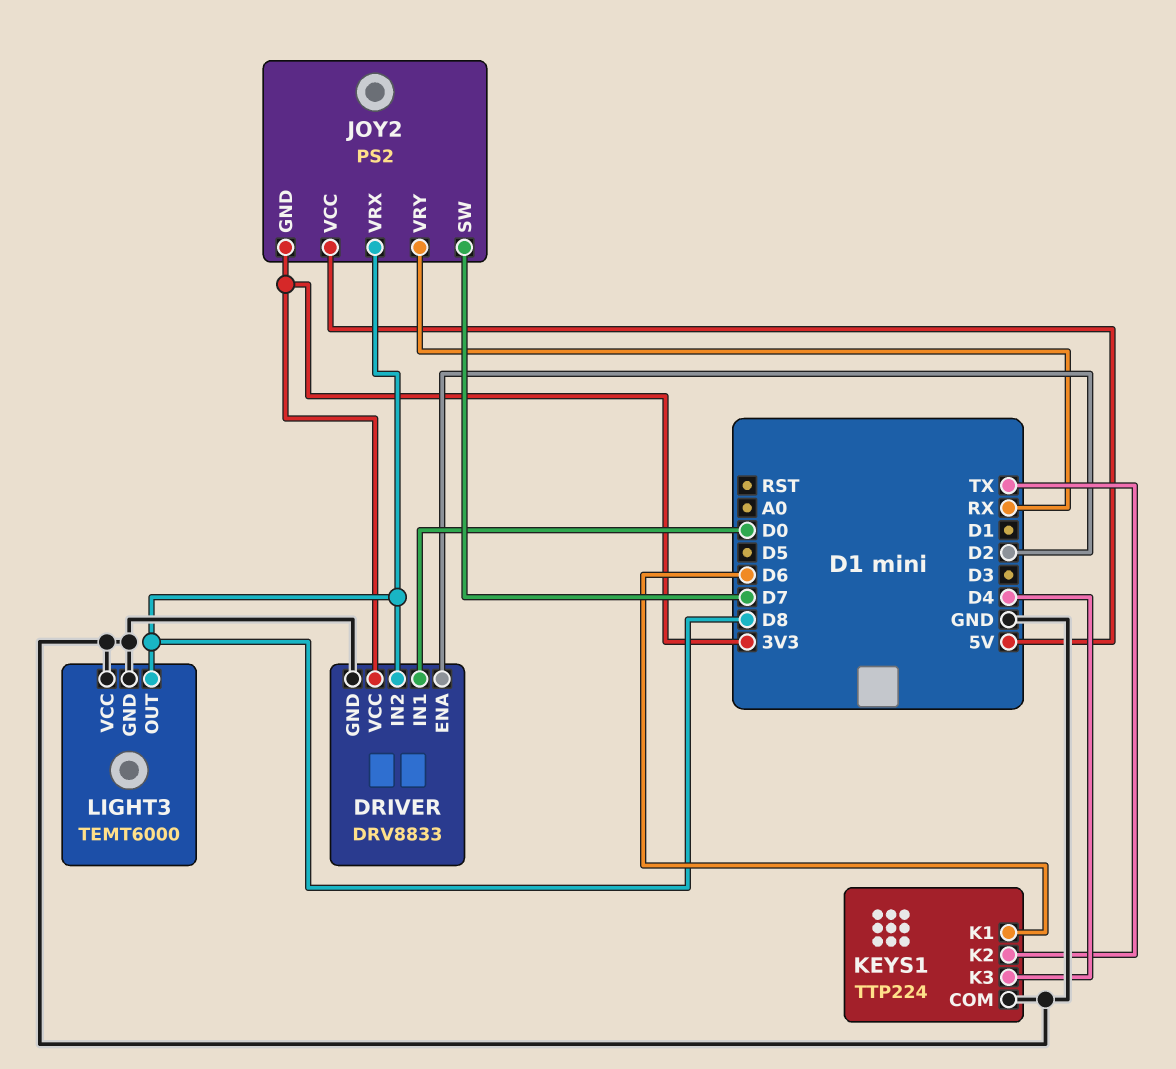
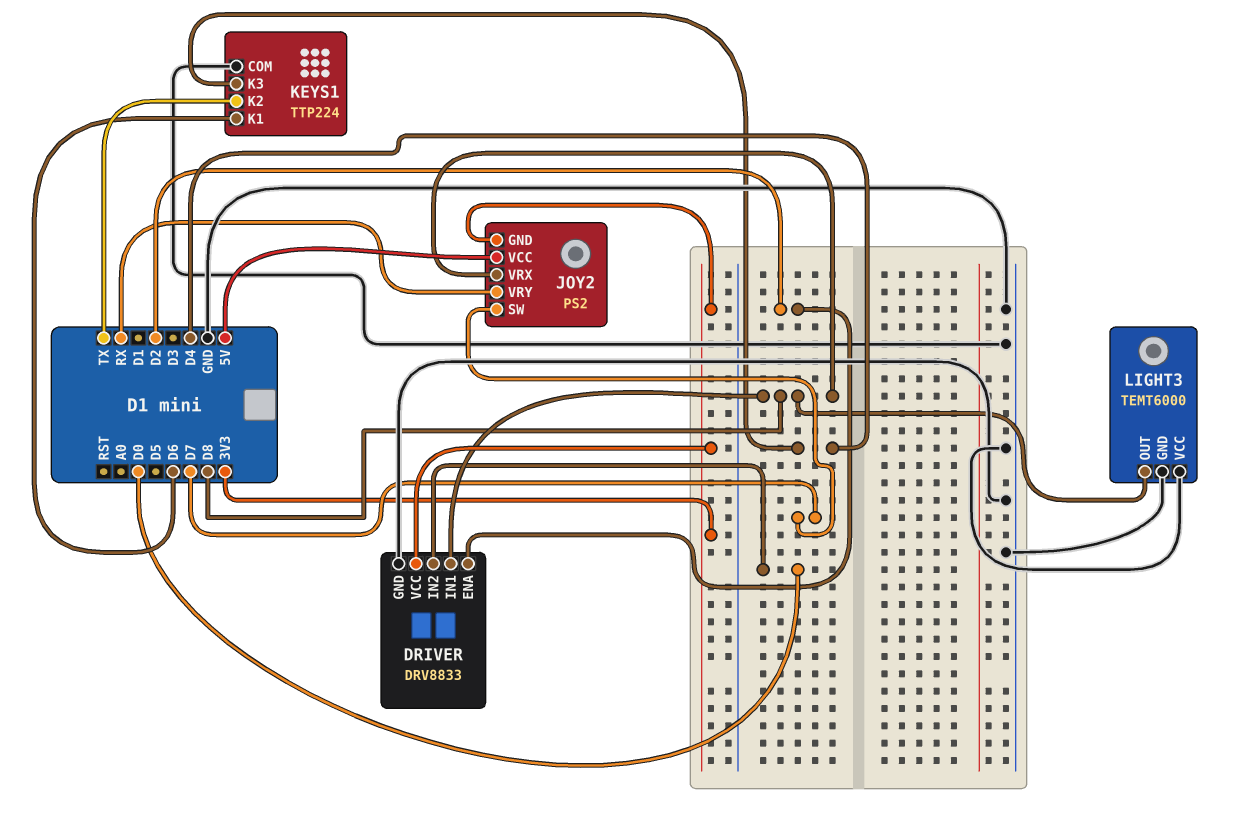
DRIVER pin IN1: D0 -> D8
DRIVER pin IN2: D8 -> D0

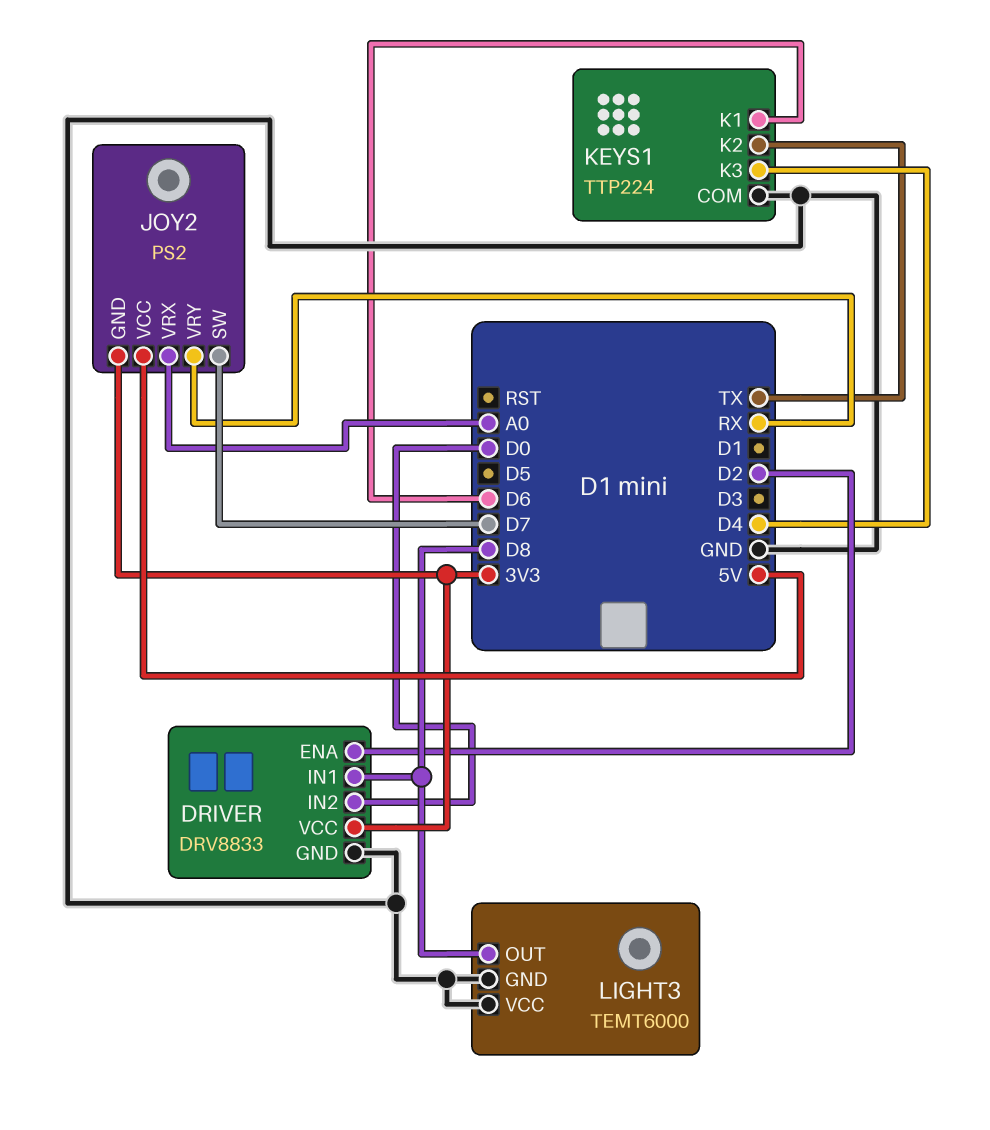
JOY2 pin VRX: D8 -> A0

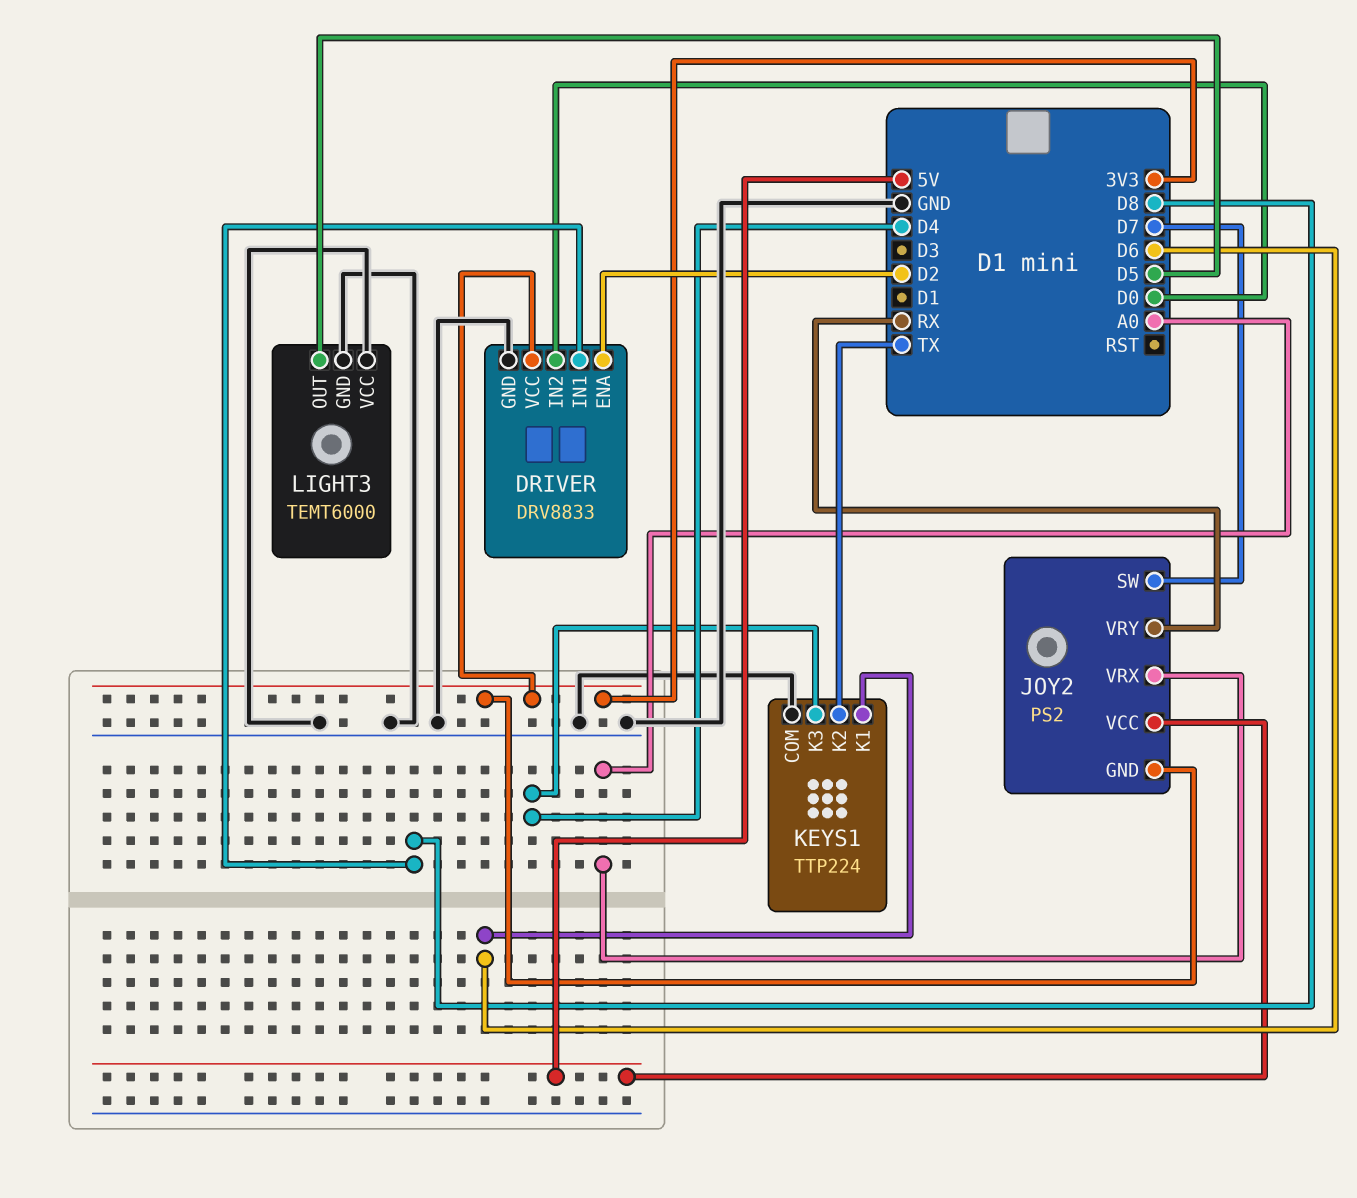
LIGHT3 pin OUT: D8 -> D5

